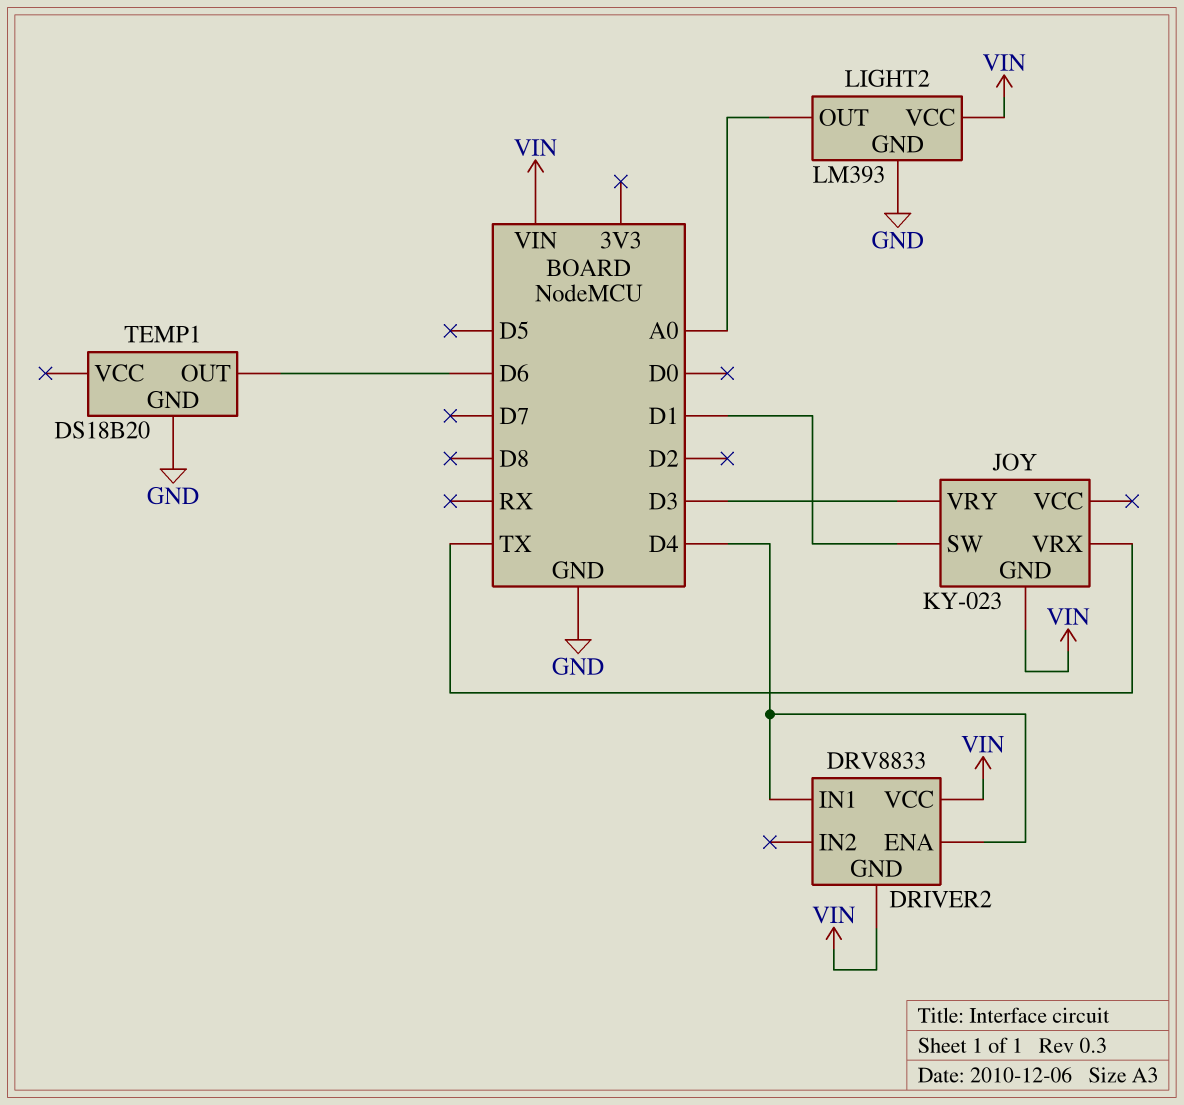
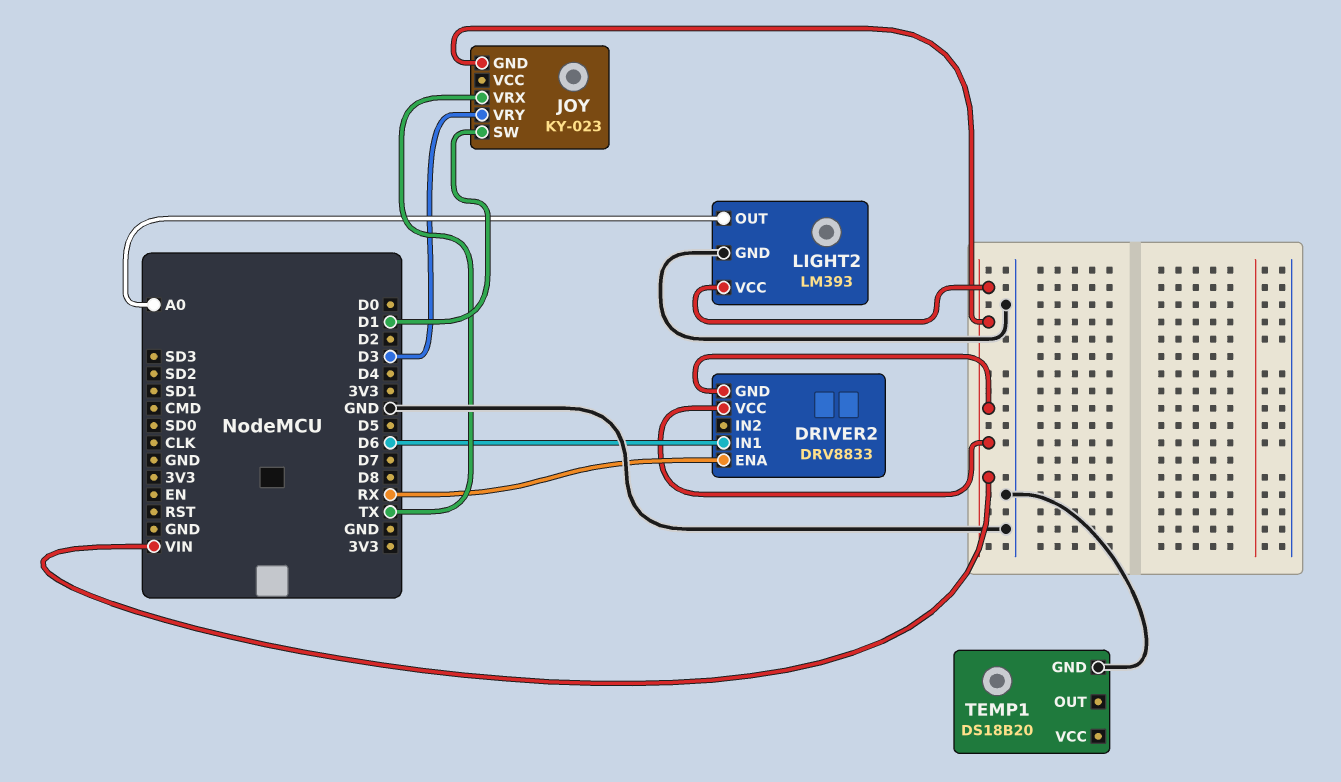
DRIVER2 pin ENA: D4 -> RX
DRIVER2 pin IN1: D4 -> D6
TEMP1 pin OUT: D6 -> none

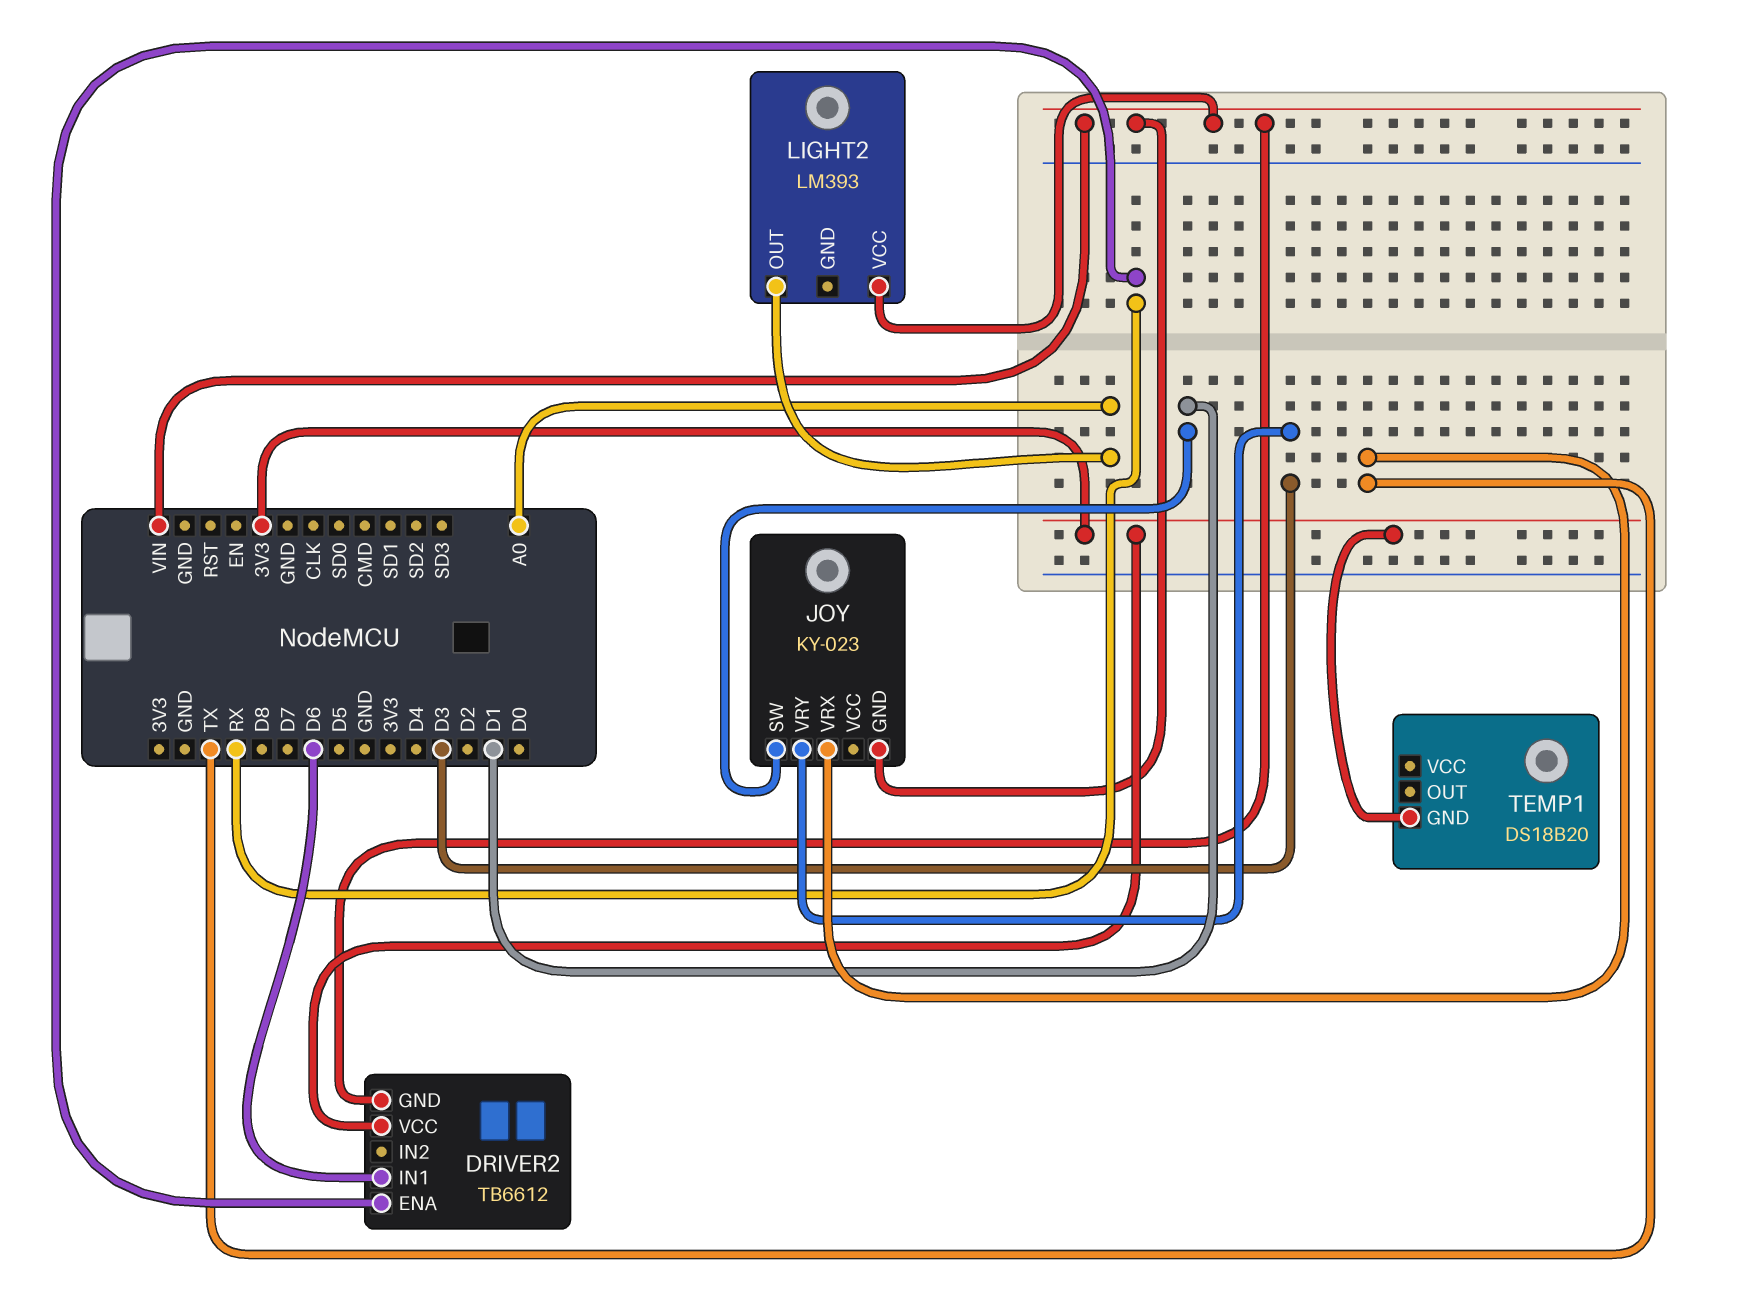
DRIVER2: DRV8833 -> TB6612
DRIVER2 pin VCC: VIN -> 3V3
LIGHT2 pin GND: GND -> none
TEMP1 pin GND: GND -> 3V3

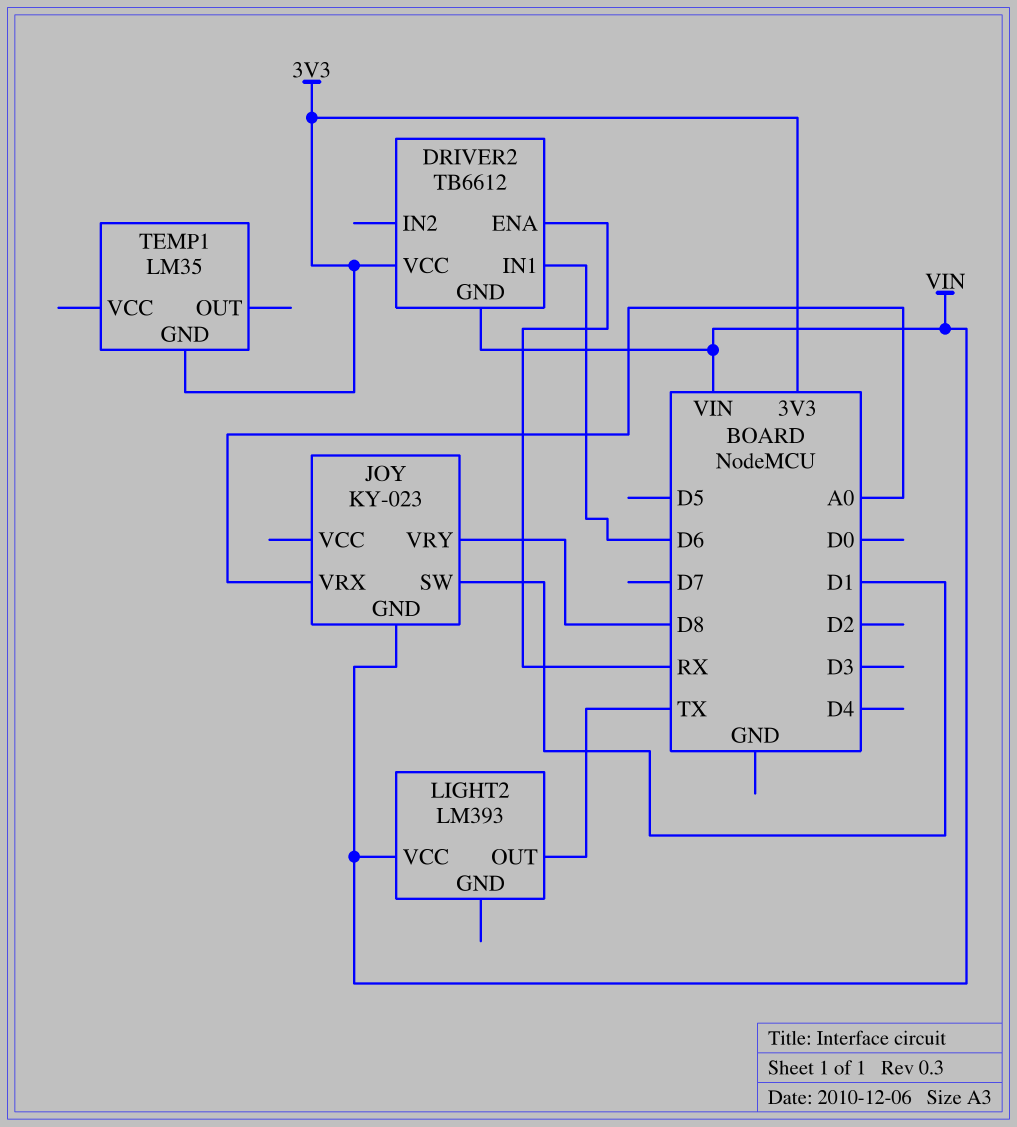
JOY pin VRX: TX -> A0
JOY pin VRY: D3 -> D8
LIGHT2 pin OUT: A0 -> TX
TEMP1: DS18B20 -> LM35

